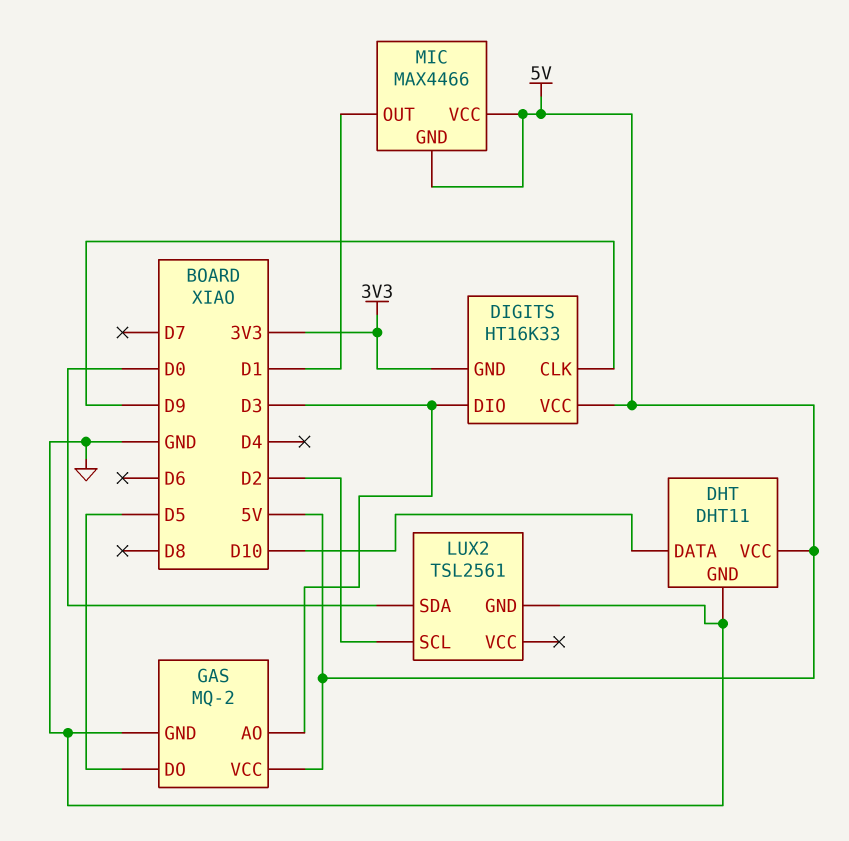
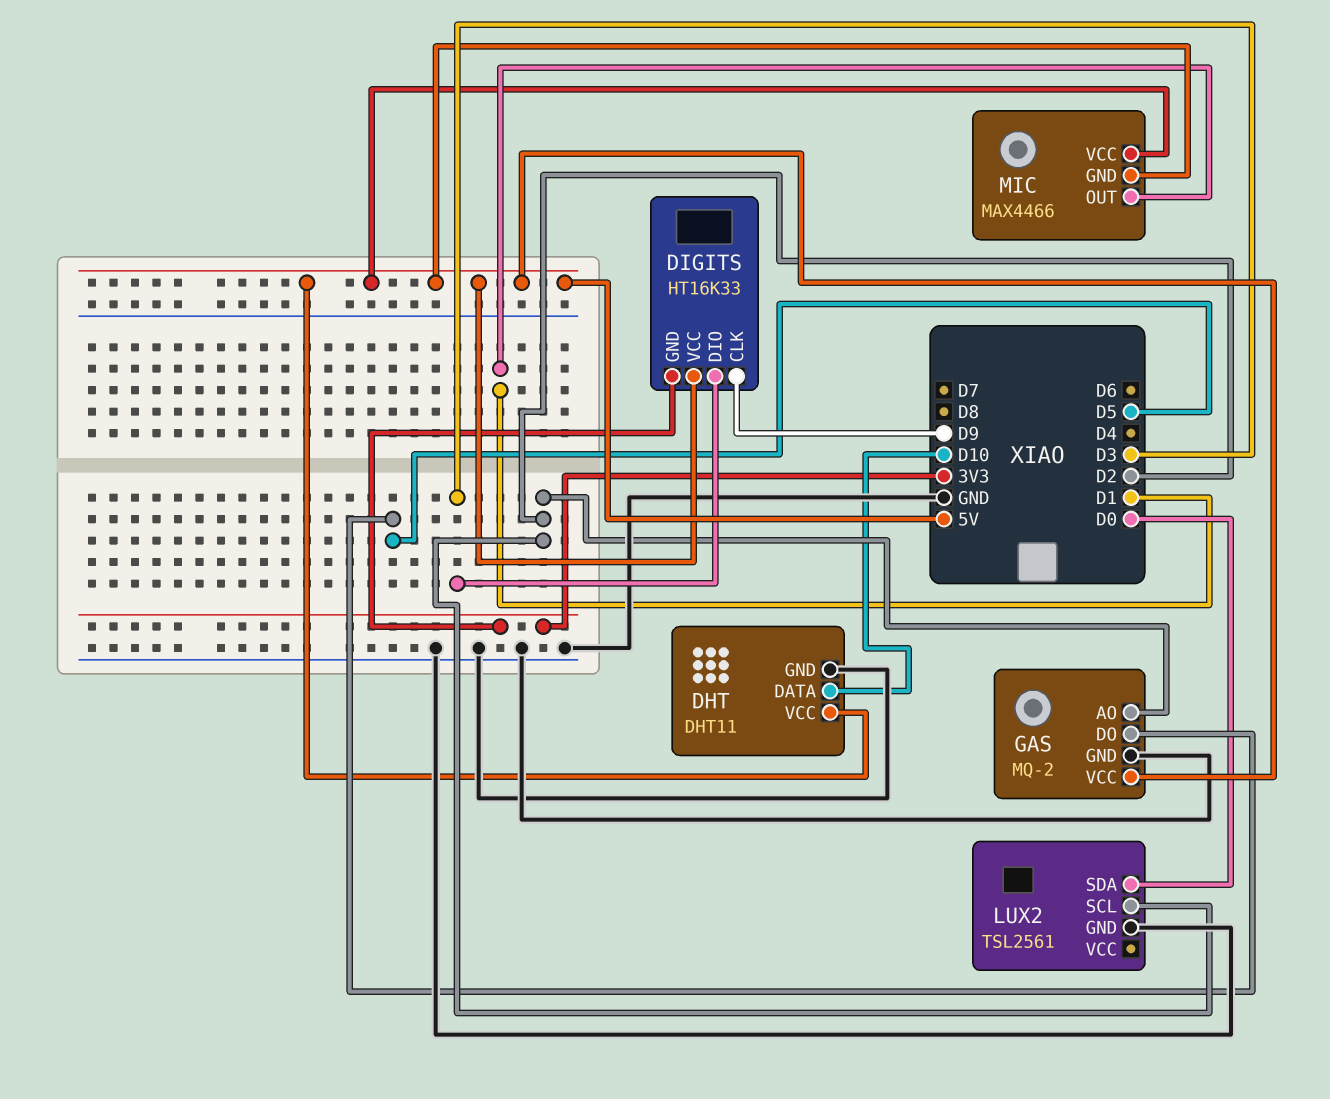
GAS pin AO: D3 -> D2

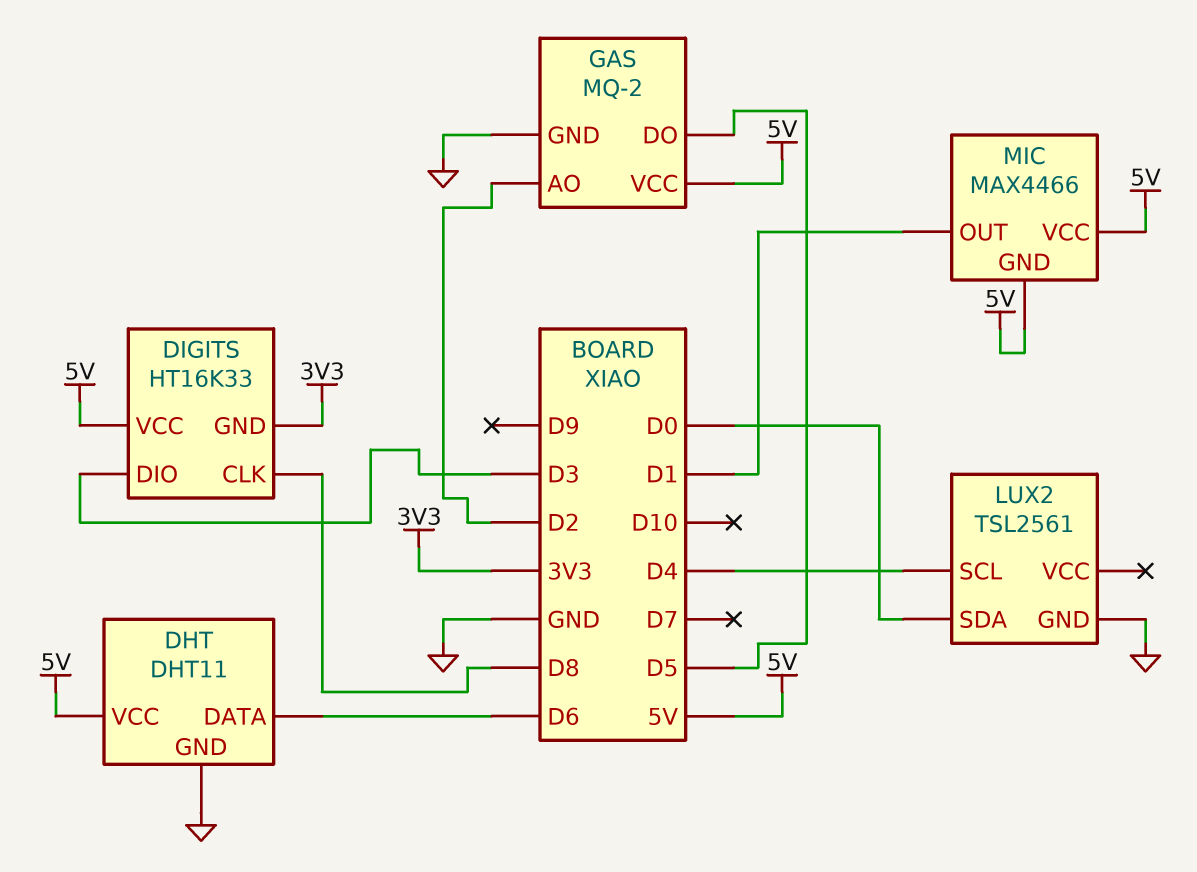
DHT pin DATA: D10 -> D6
DIGITS pin CLK: D9 -> D8
LUX2 pin SCL: D2 -> D4

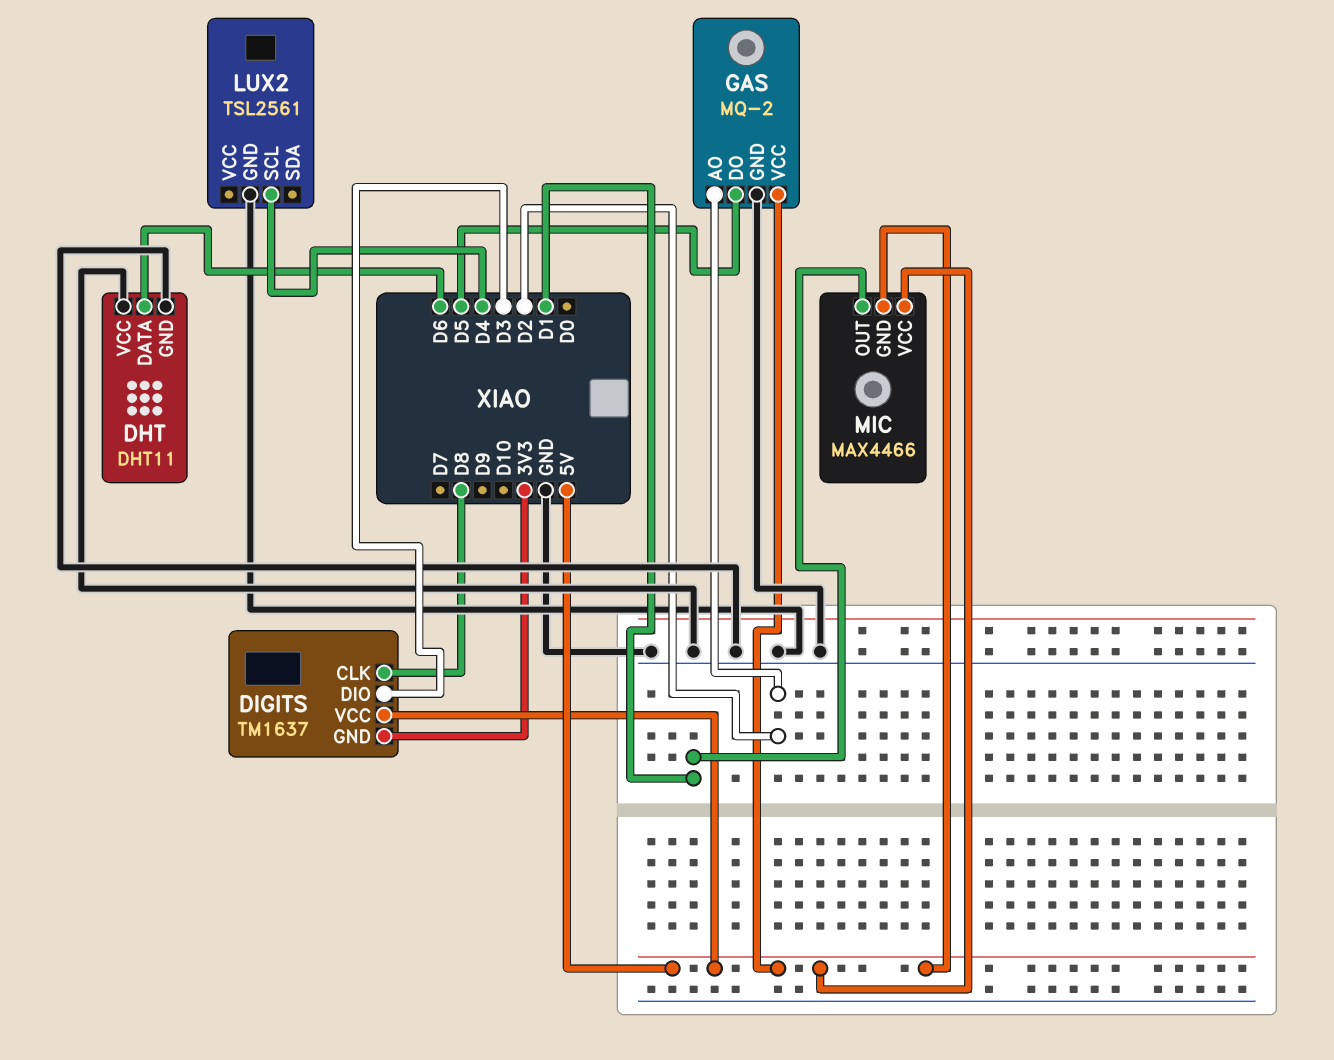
DHT pin VCC: 5V -> GND
DIGITS: HT16K33 -> TM1637
LUX2 pin SDA: D0 -> none

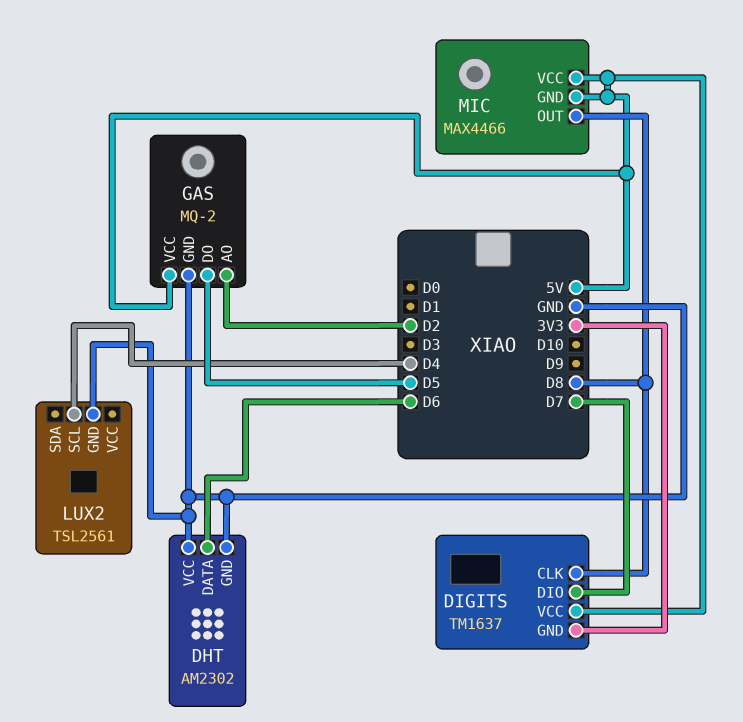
DHT: DHT11 -> AM2302
DIGITS pin DIO: D3 -> D7
MIC pin OUT: D1 -> D8

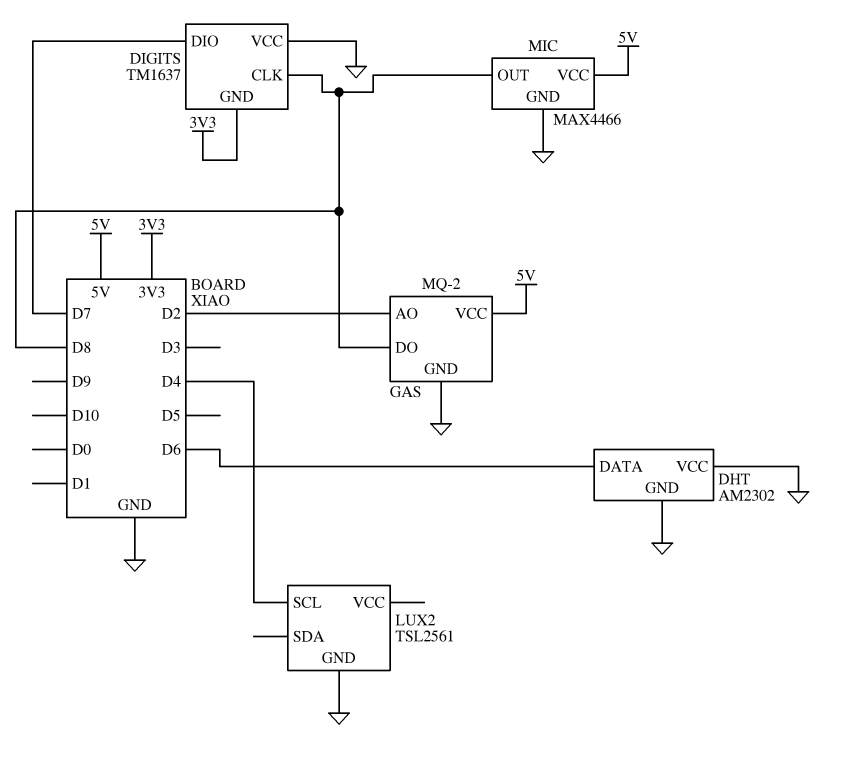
DIGITS pin VCC: 5V -> GND
GAS pin DO: D5 -> D8
MIC pin GND: 5V -> GND

